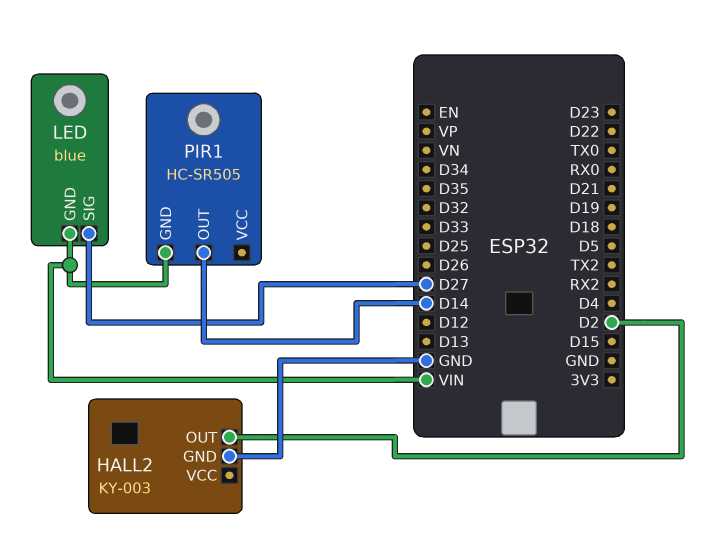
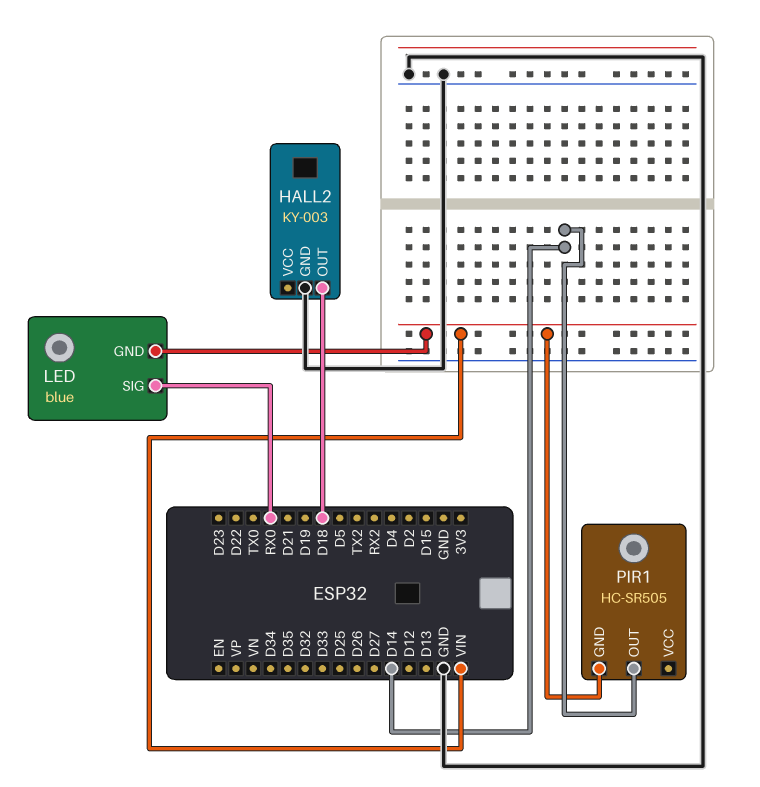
HALL2 pin OUT: D2 -> D18
LED pin SIG: D27 -> RX0

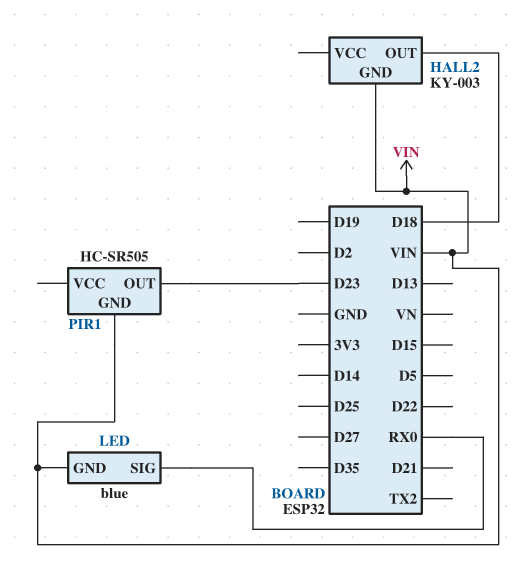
HALL2 pin GND: GND -> VIN
PIR1 pin OUT: D14 -> D23

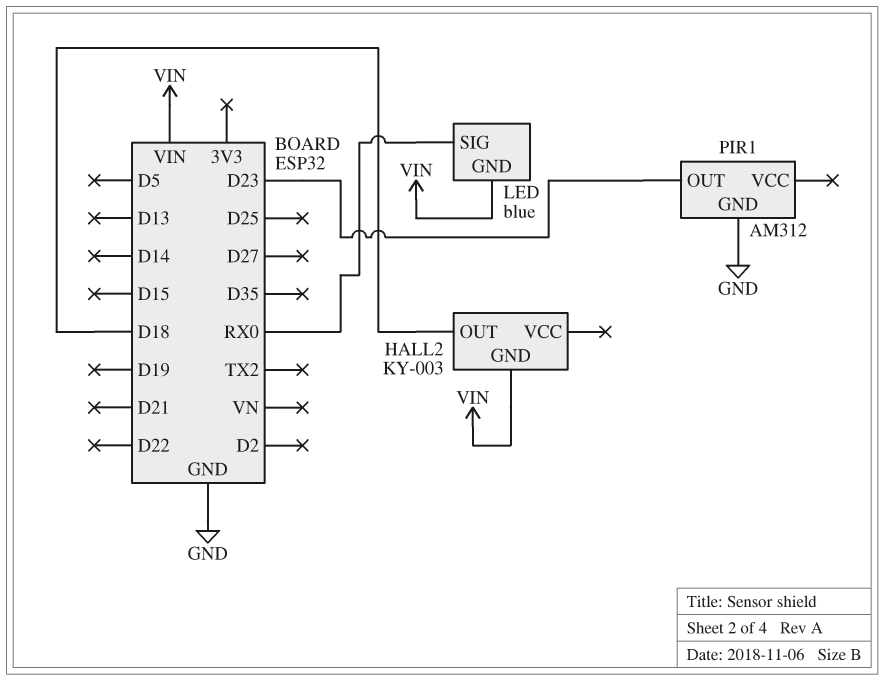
PIR1: HC-SR505 -> AM312
PIR1 pin GND: VIN -> GND

